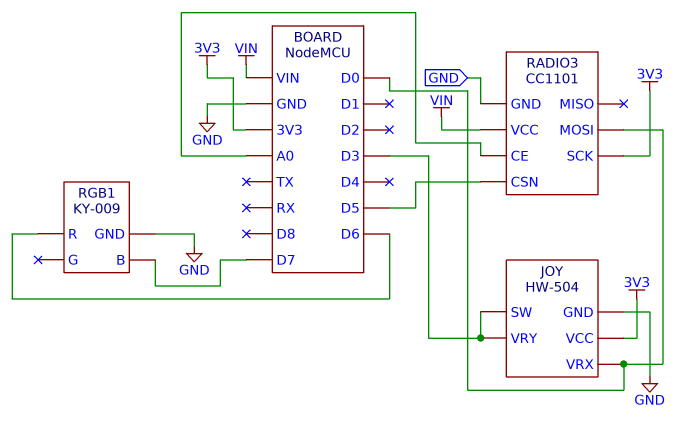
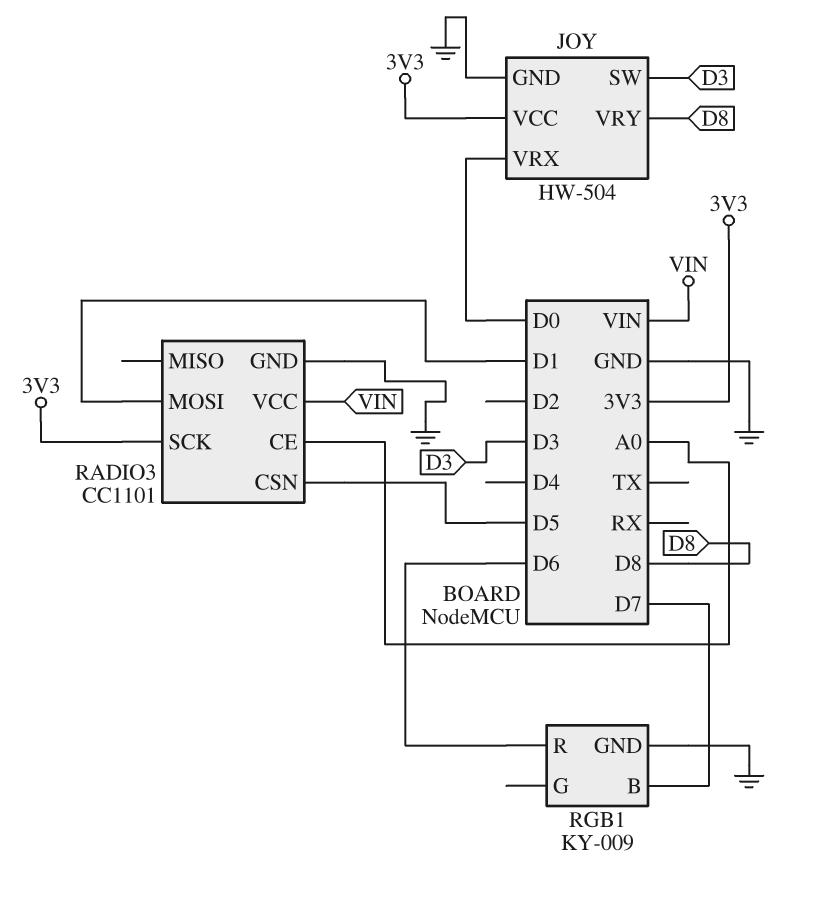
JOY pin VRY: D3 -> D8
RADIO3 pin MOSI: D0 -> D1

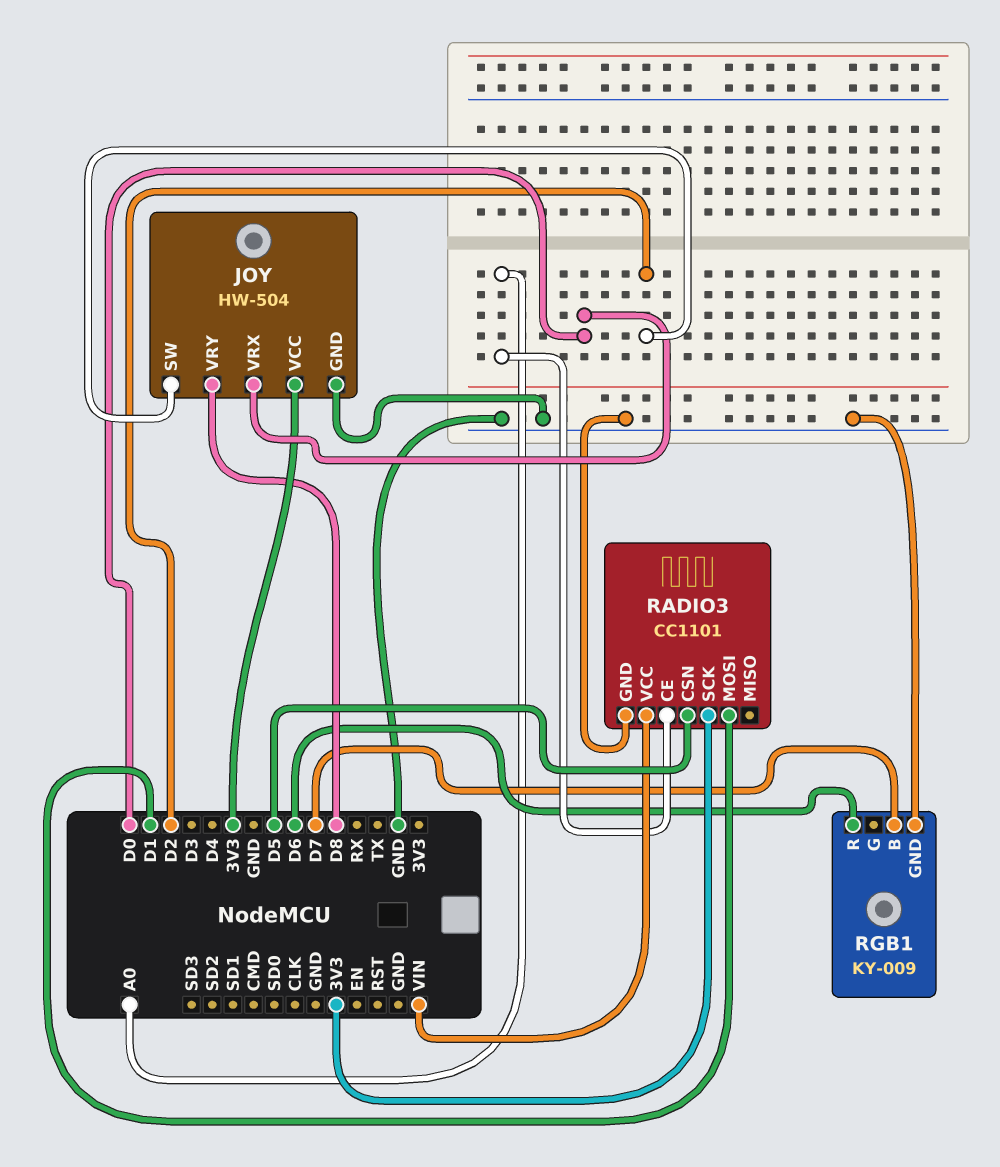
JOY pin SW: D3 -> D2

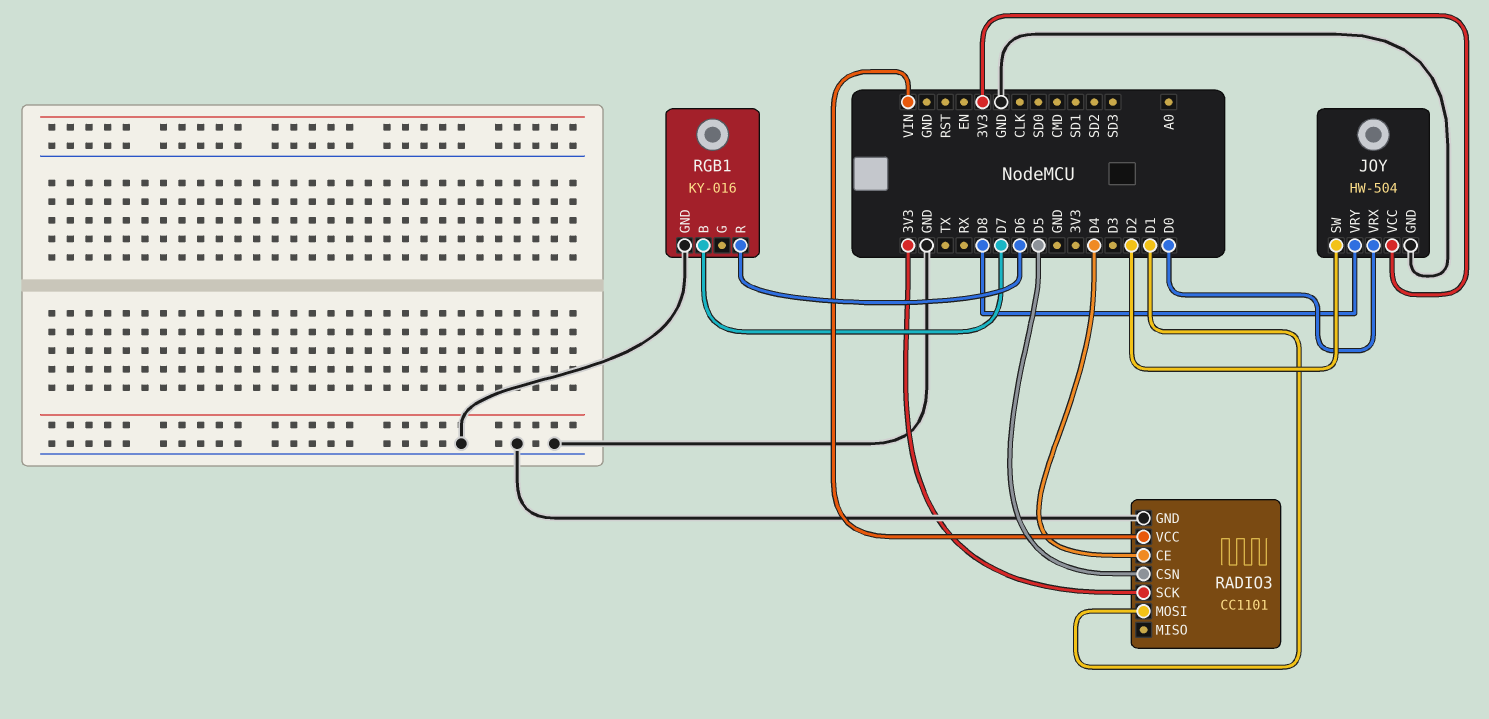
RADIO3 pin CE: A0 -> D4
RGB1: KY-009 -> KY-016

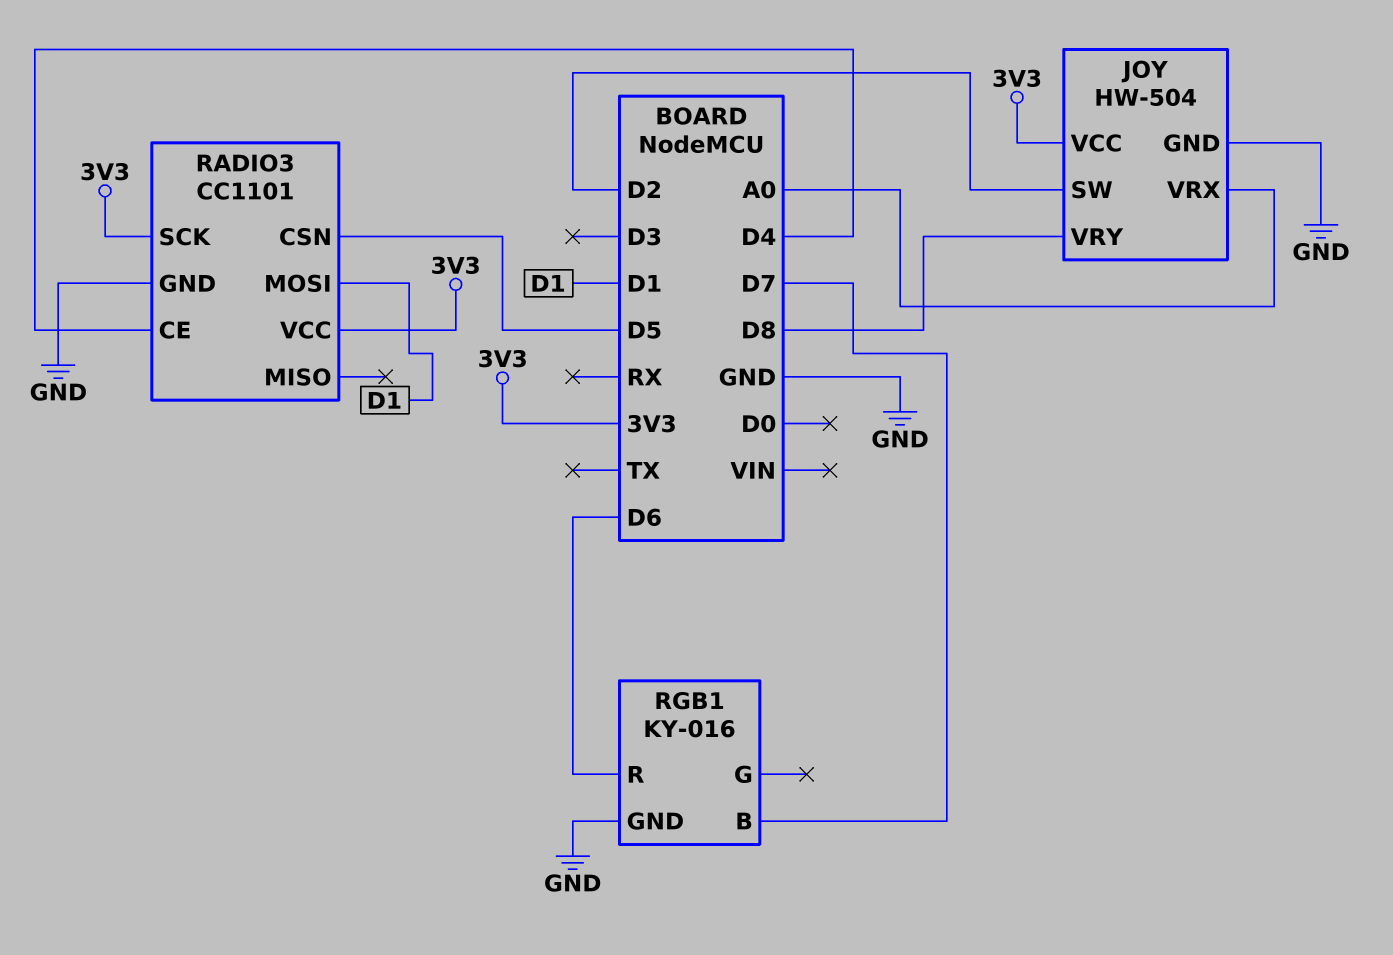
JOY pin VRX: D0 -> A0
RADIO3 pin VCC: VIN -> 3V3

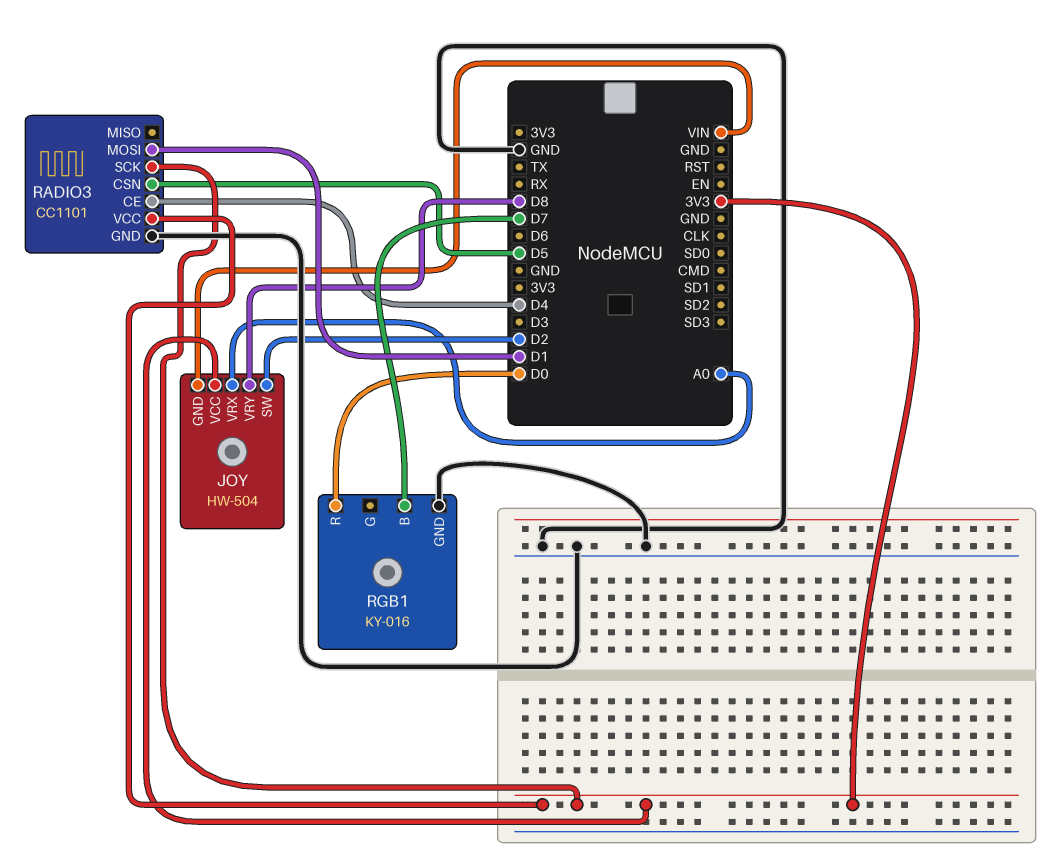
JOY pin GND: GND -> VIN
RGB1 pin R: D6 -> D0

